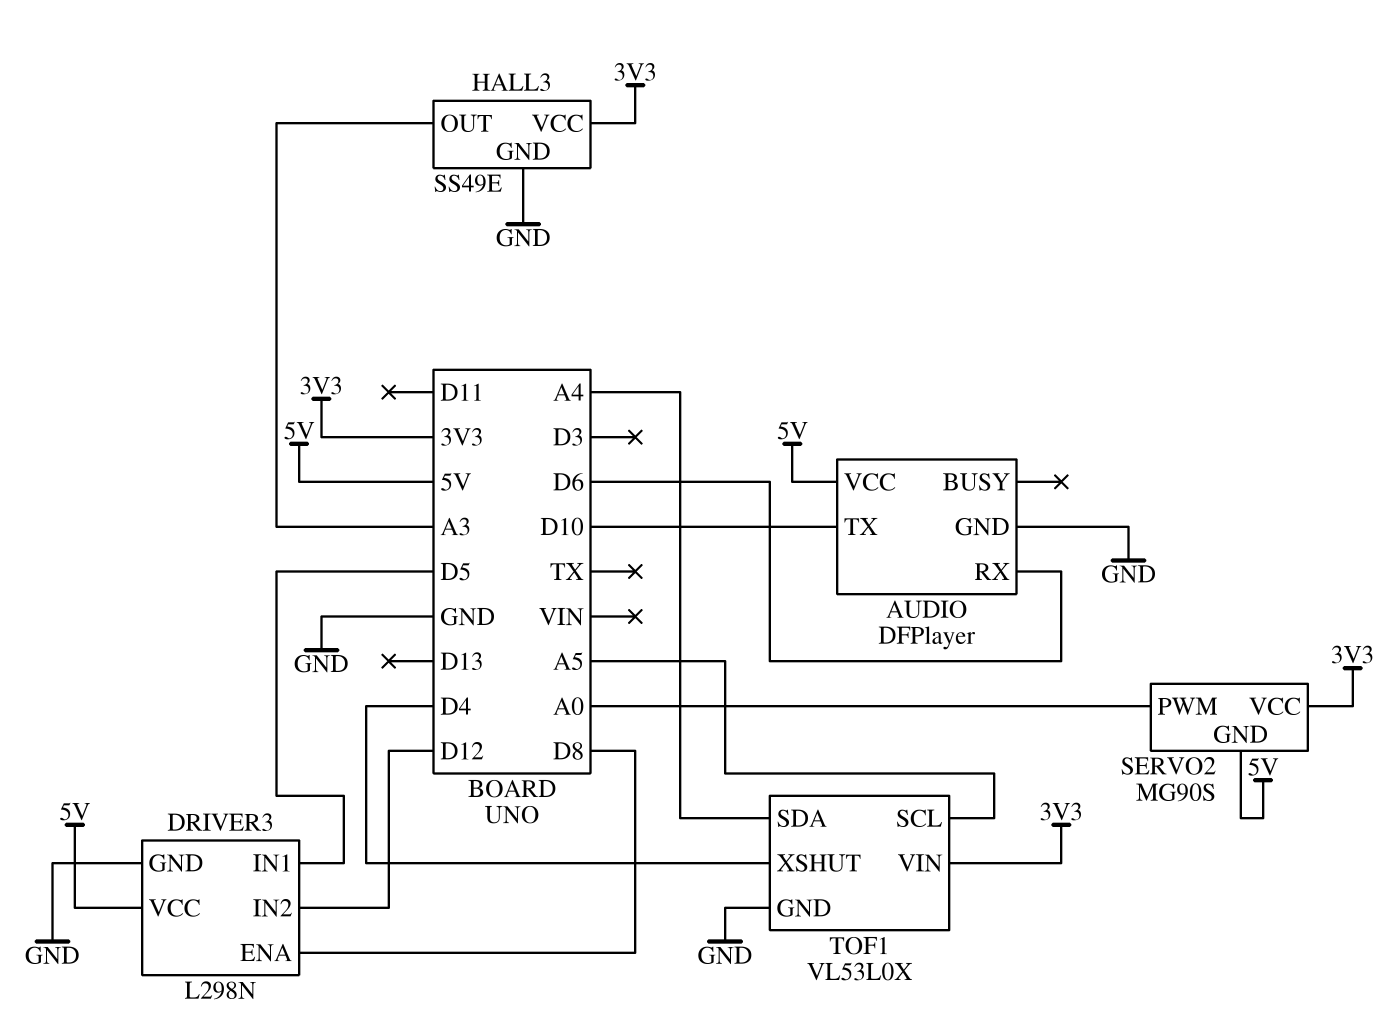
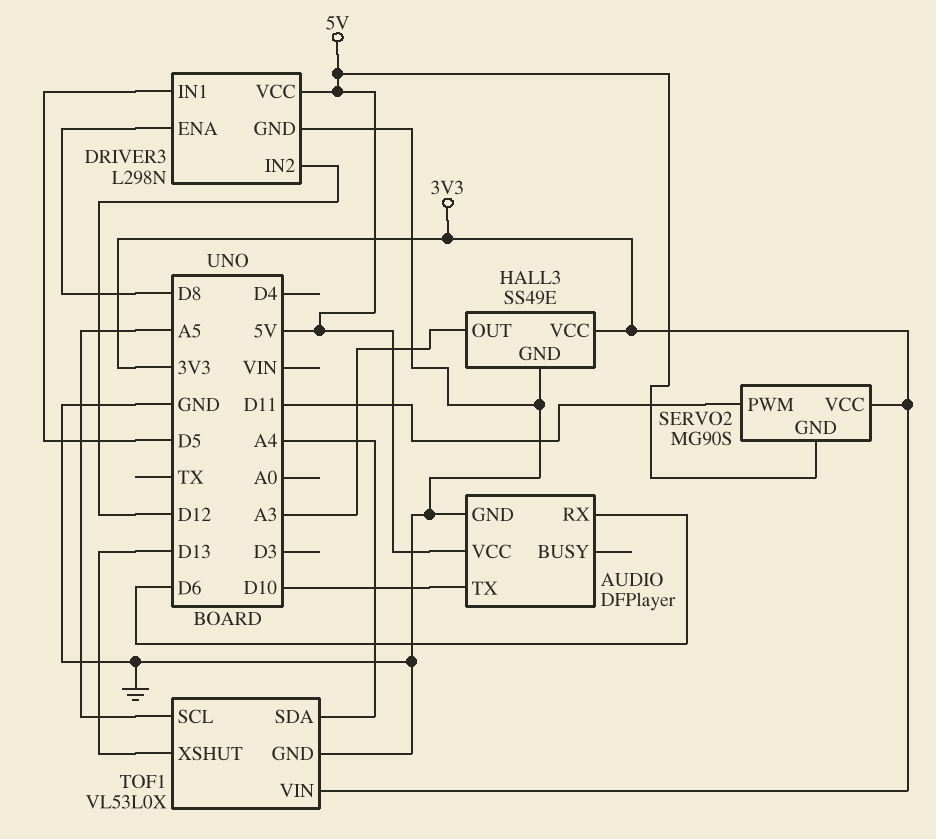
SERVO2 pin PWM: A0 -> D11
TOF1 pin XSHUT: D4 -> D13

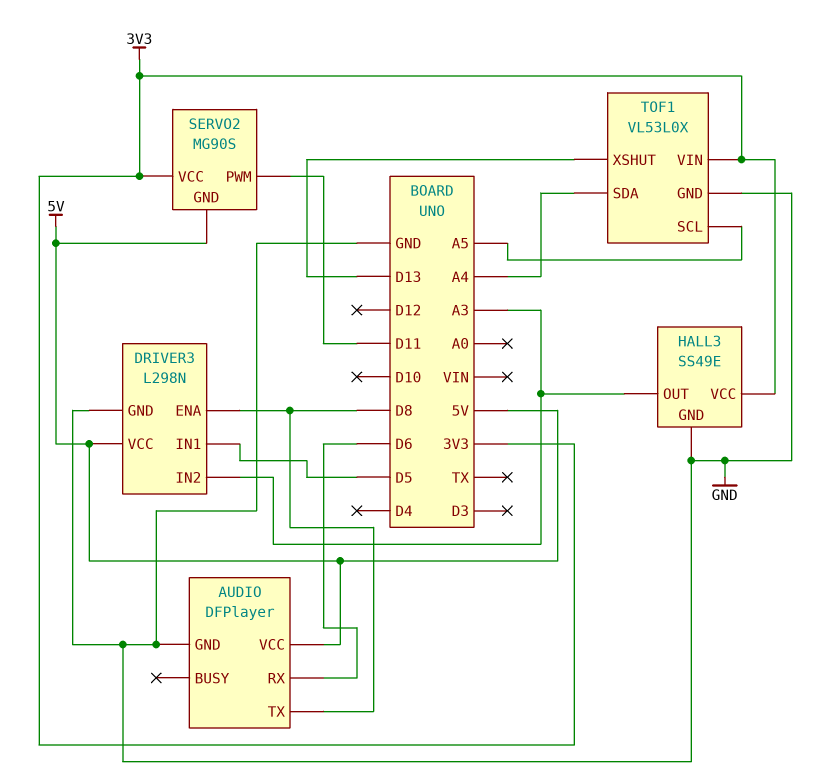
AUDIO pin TX: D10 -> D8
DRIVER3 pin IN2: D12 -> A3

